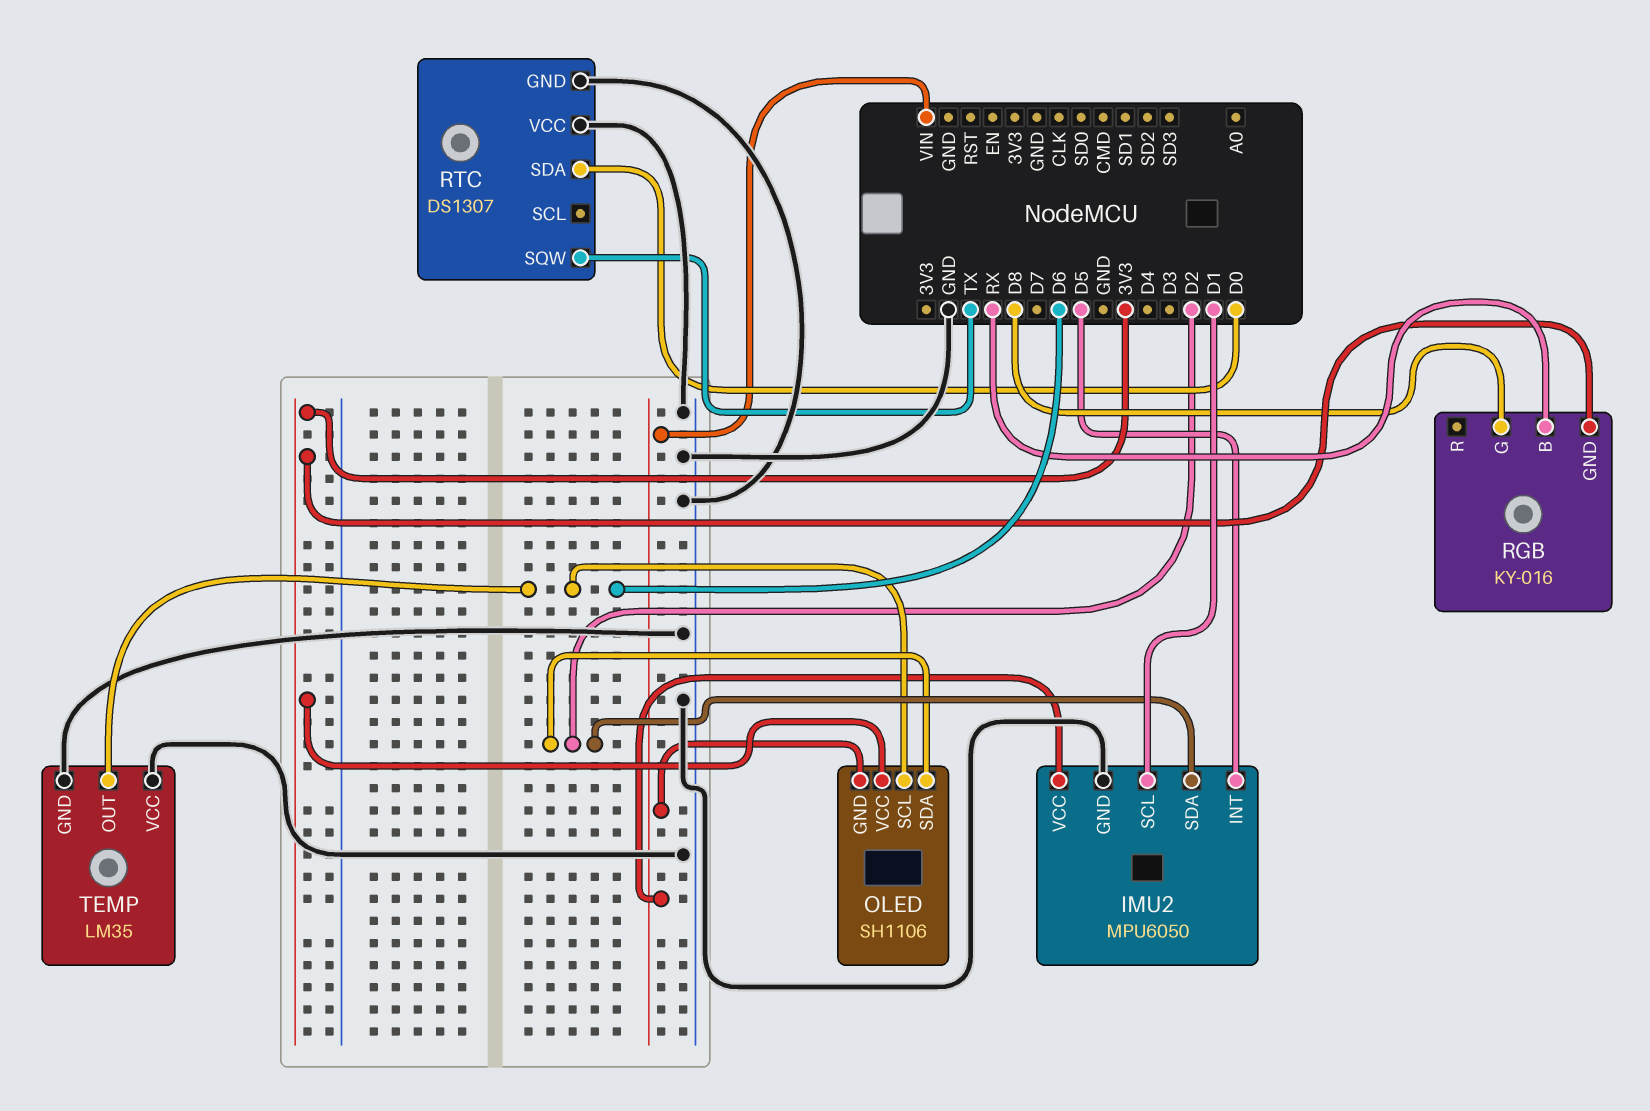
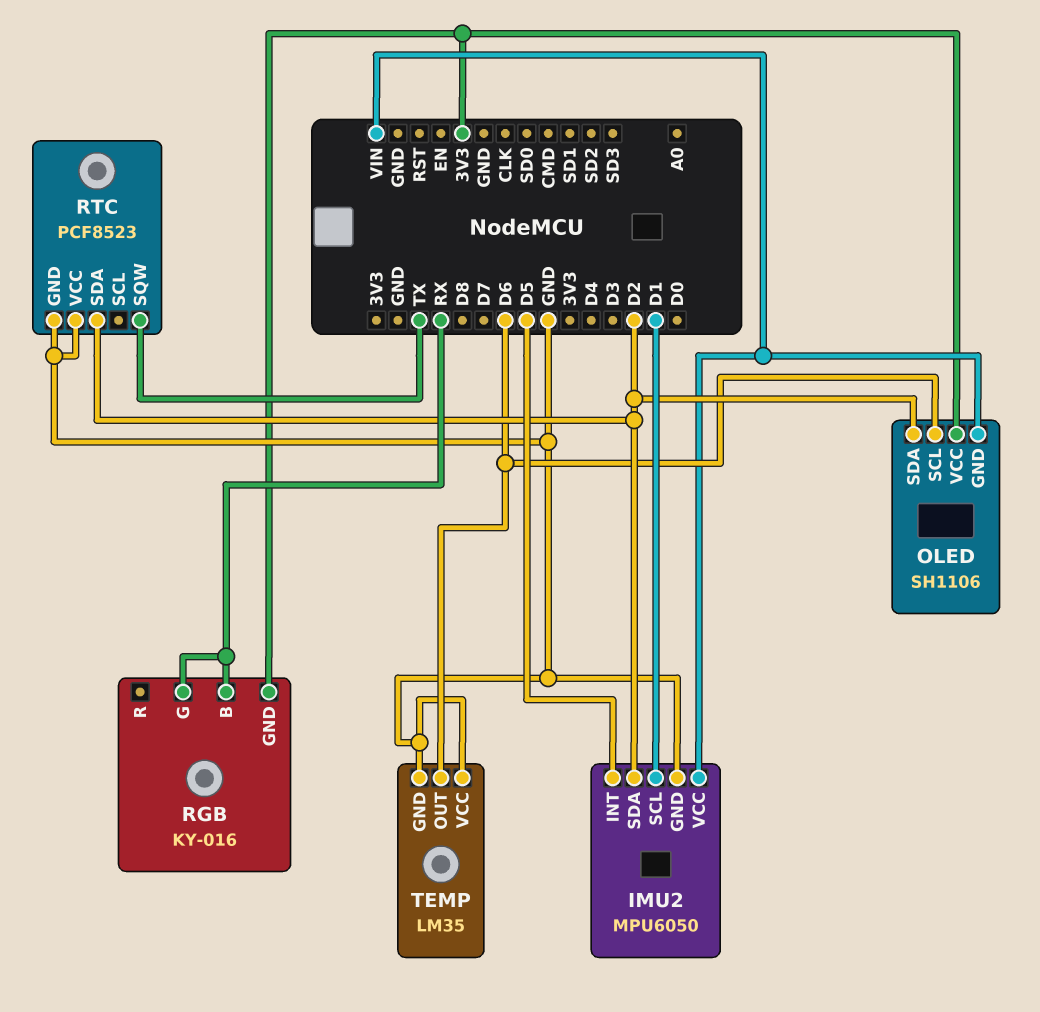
RGB pin G: D8 -> RX
RTC: DS1307 -> PCF8523
RTC pin SDA: D0 -> D2

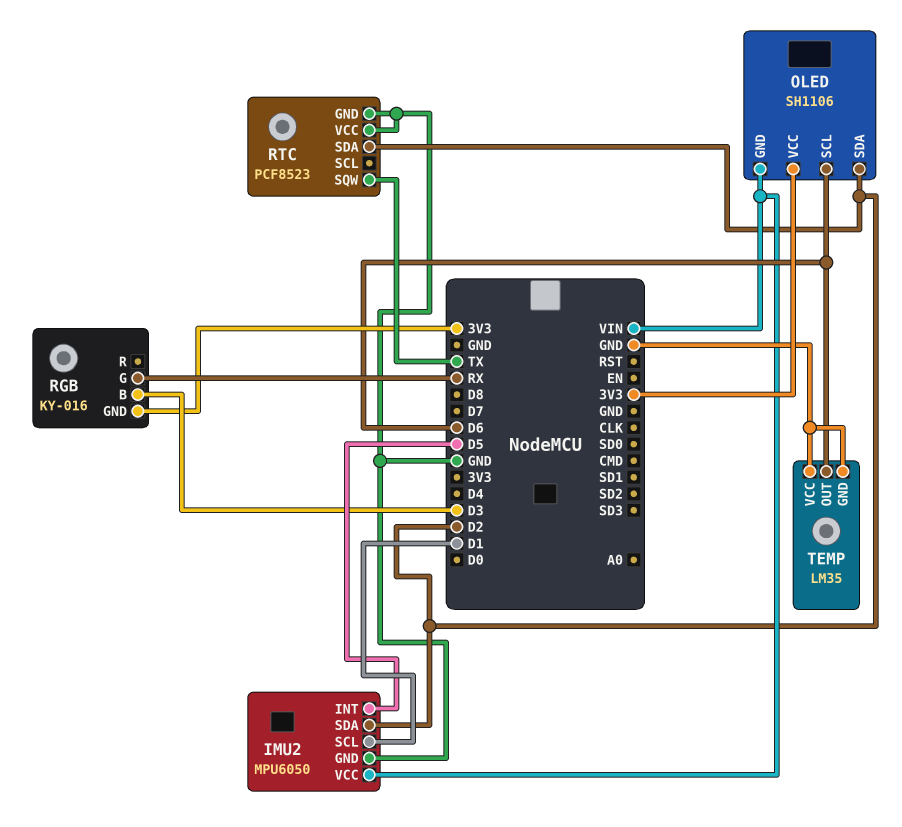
RGB pin B: RX -> D3

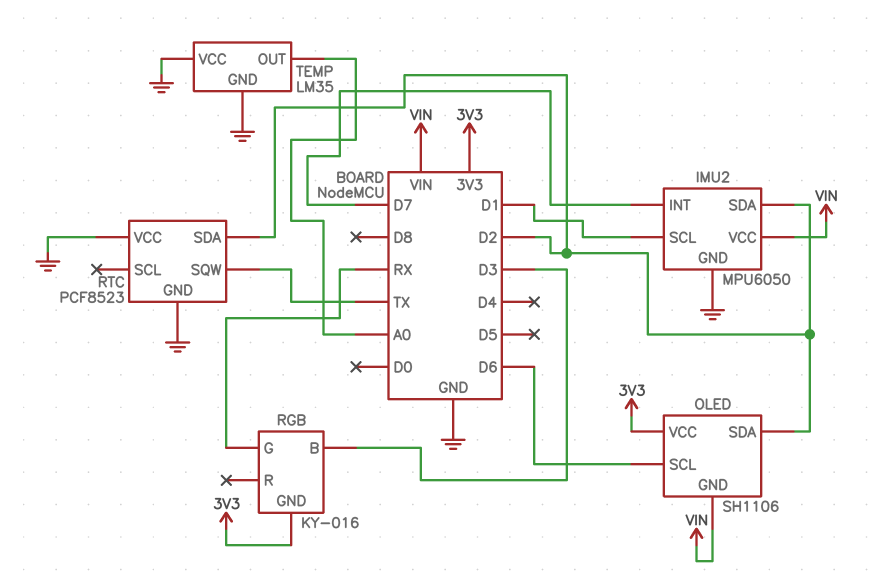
IMU2 pin INT: D5 -> D7
TEMP pin OUT: D6 -> A0

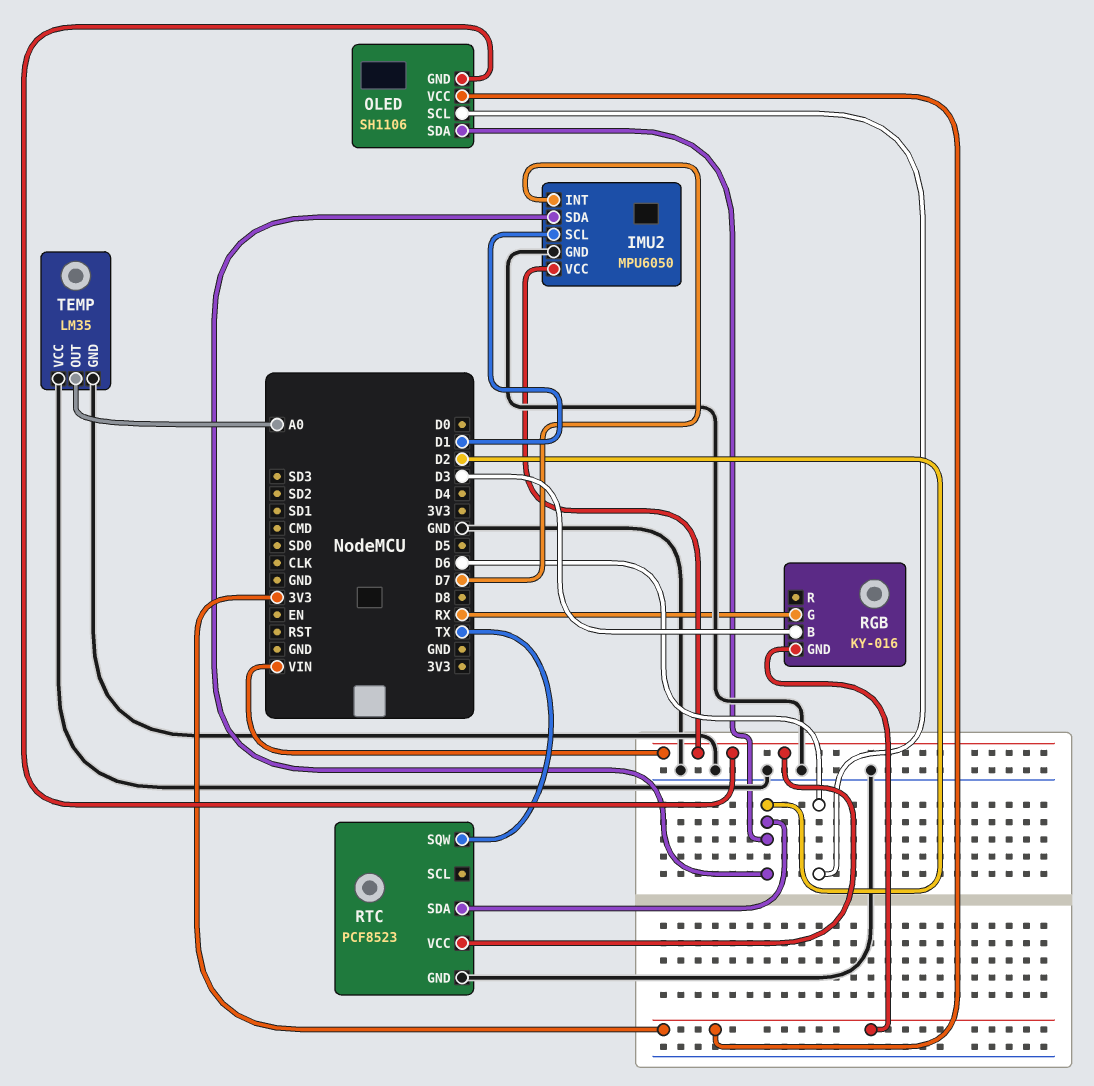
RTC pin VCC: GND -> VIN

